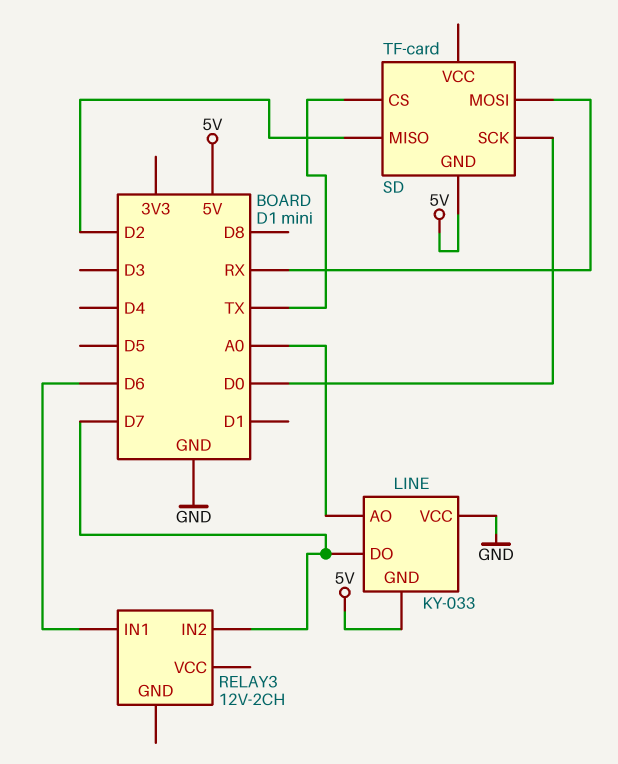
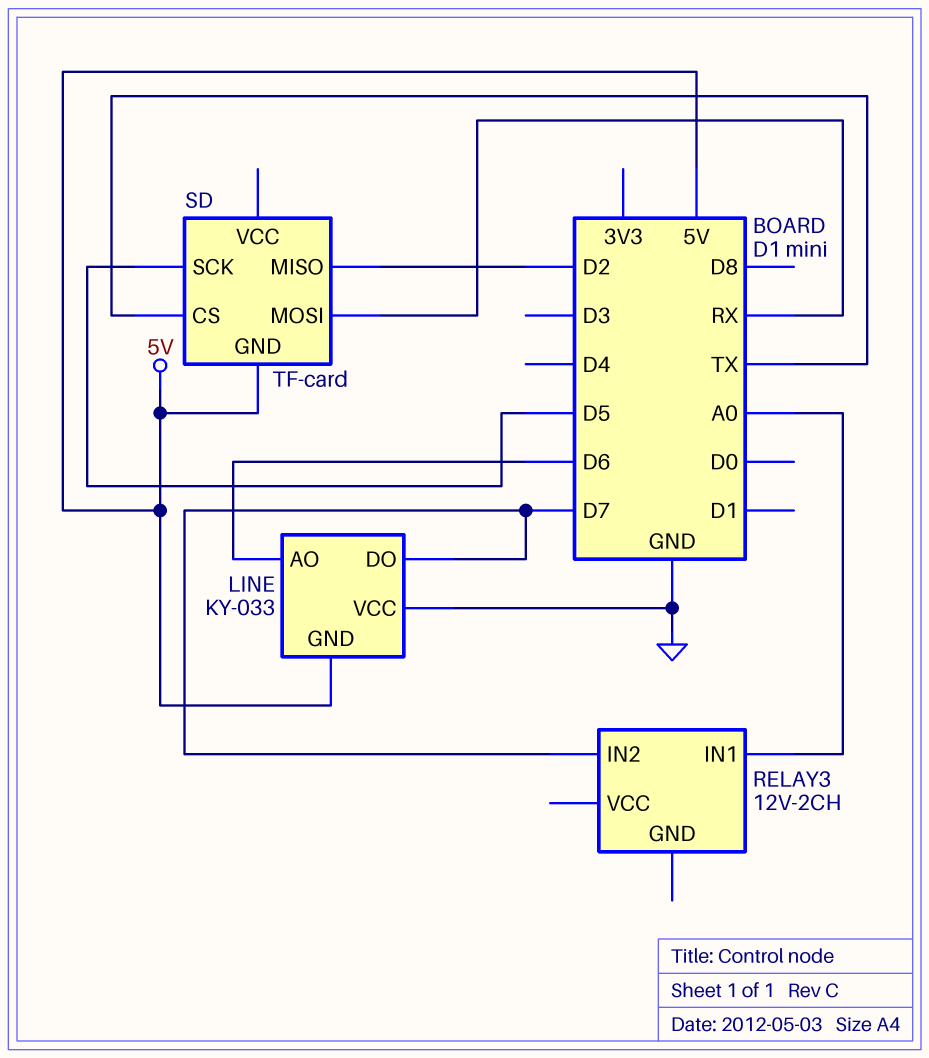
LINE pin AO: A0 -> D6
RELAY3 pin IN1: D6 -> A0
SD pin SCK: D0 -> D5

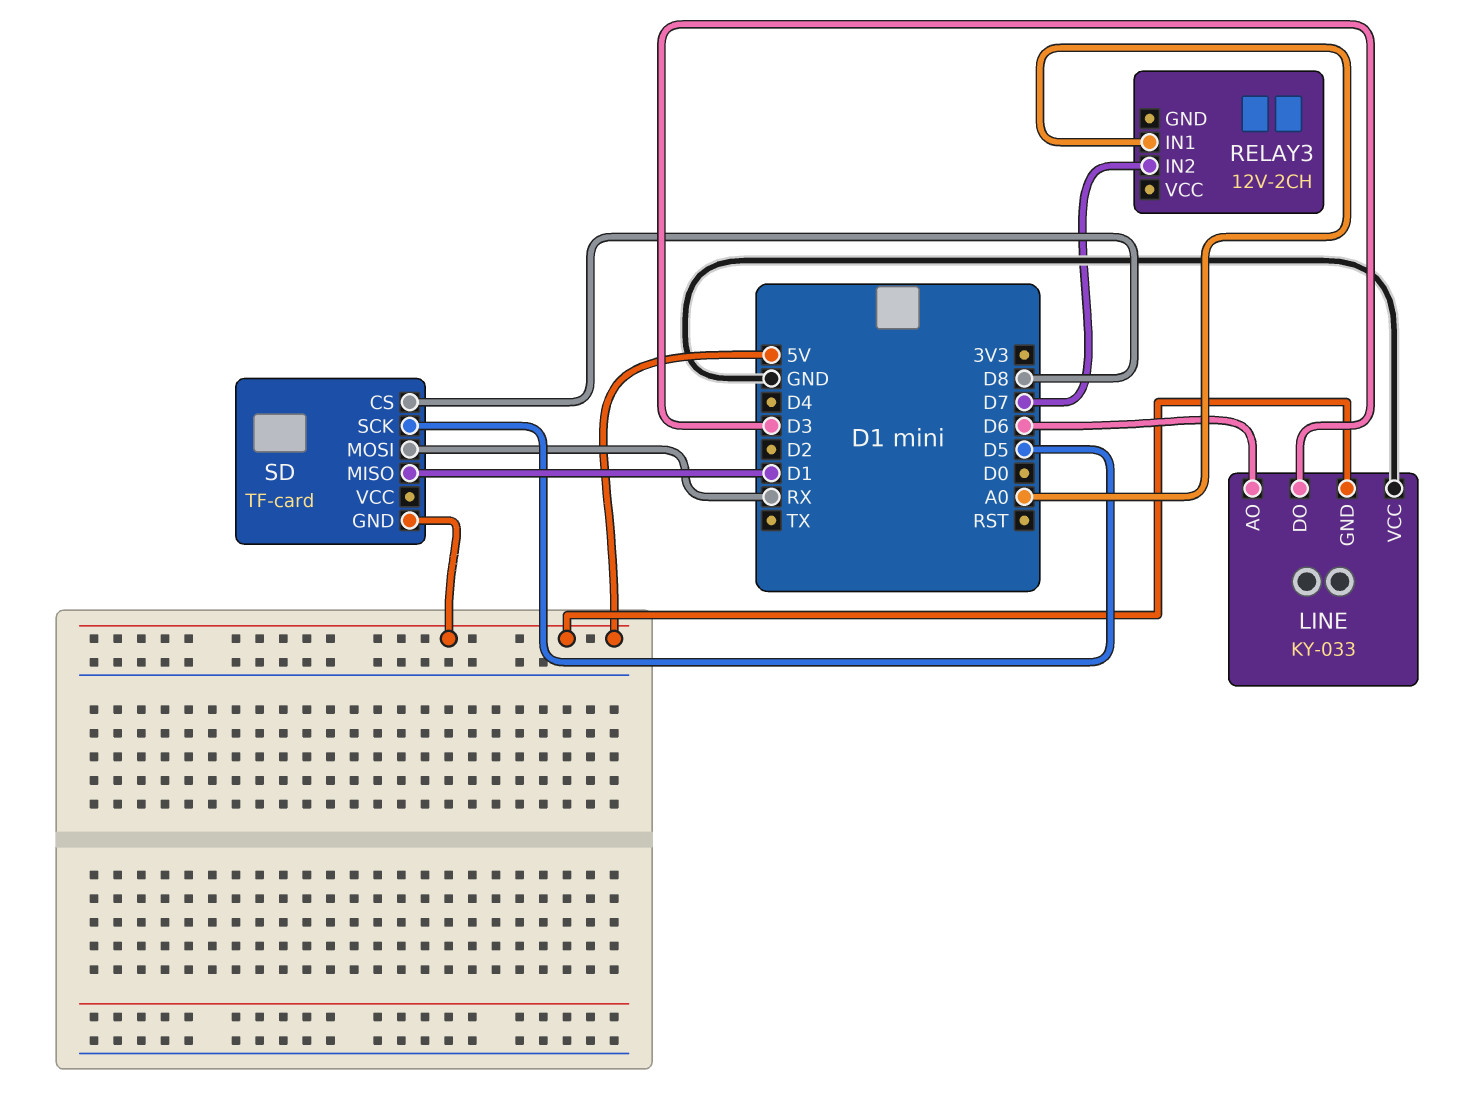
LINE pin DO: D7 -> D3
SD pin CS: TX -> D8
SD pin MISO: D2 -> D1

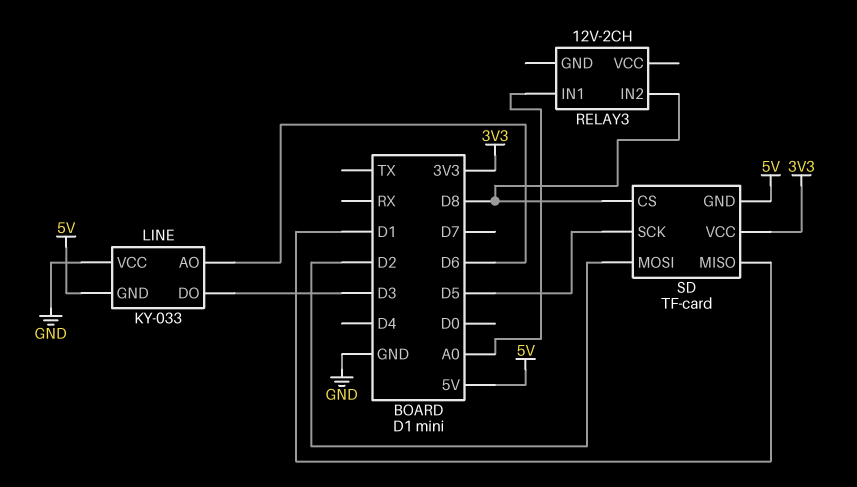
RELAY3 pin IN2: D7 -> D8
SD pin MOSI: RX -> D2
SD pin VCC: none -> 3V3

